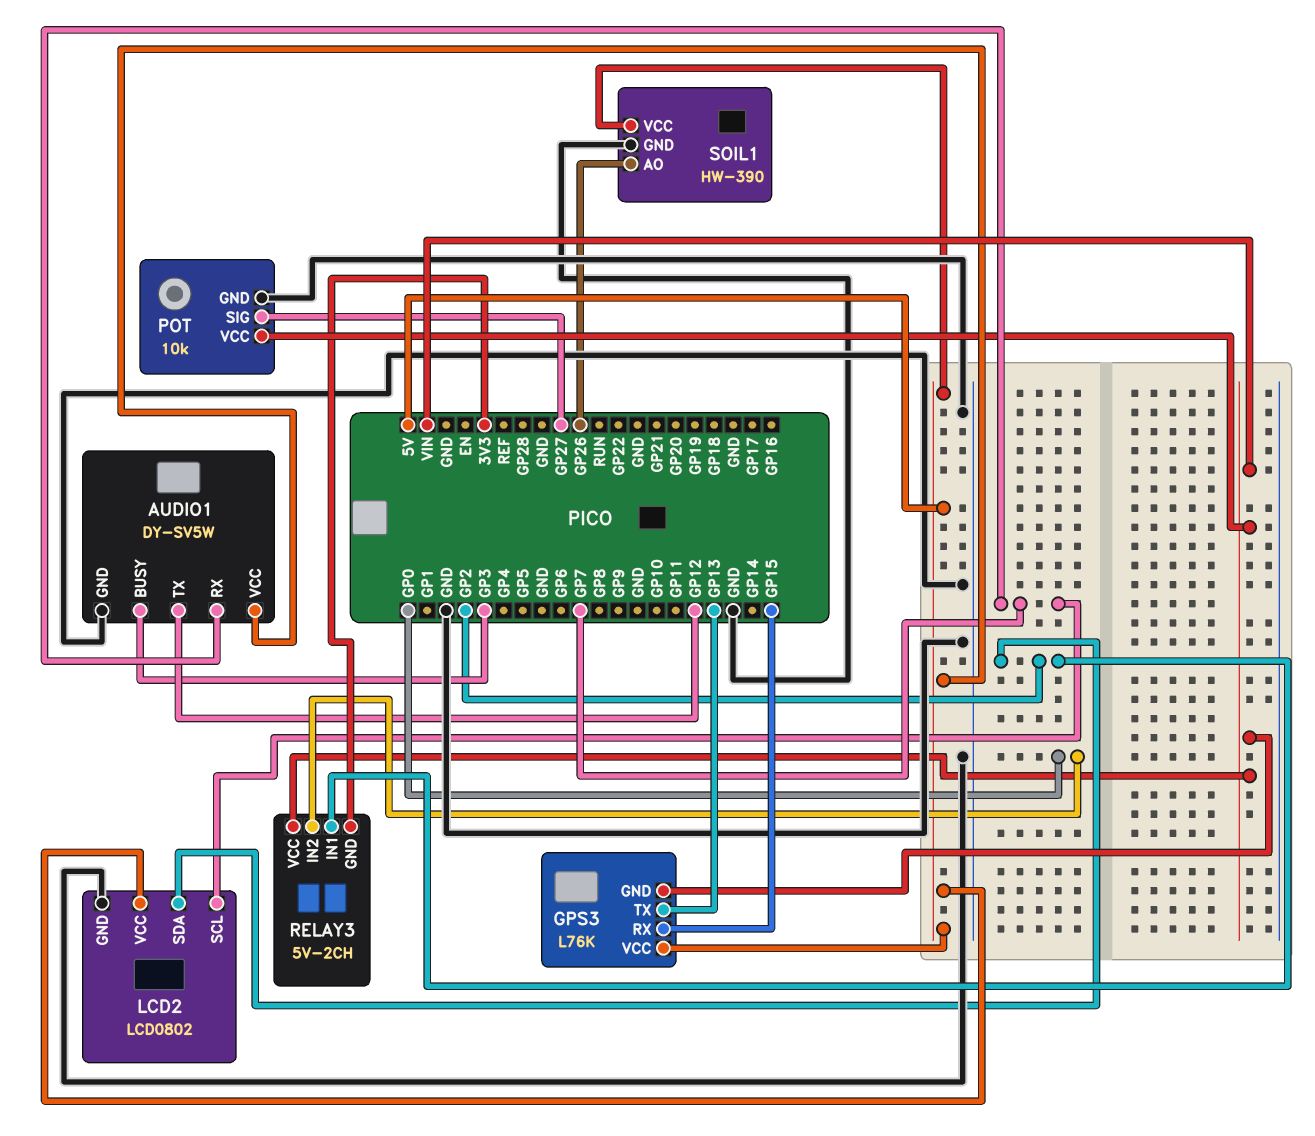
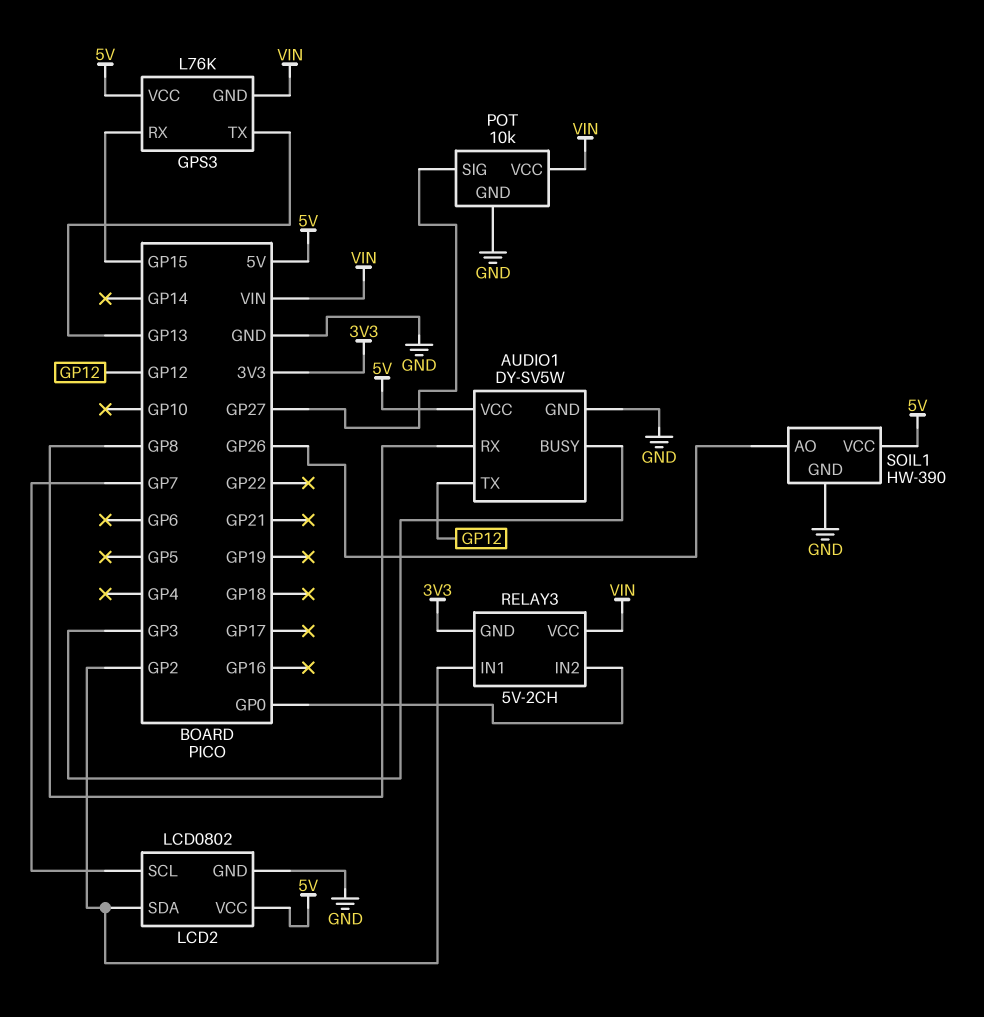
AUDIO1 pin RX: GP7 -> GP8

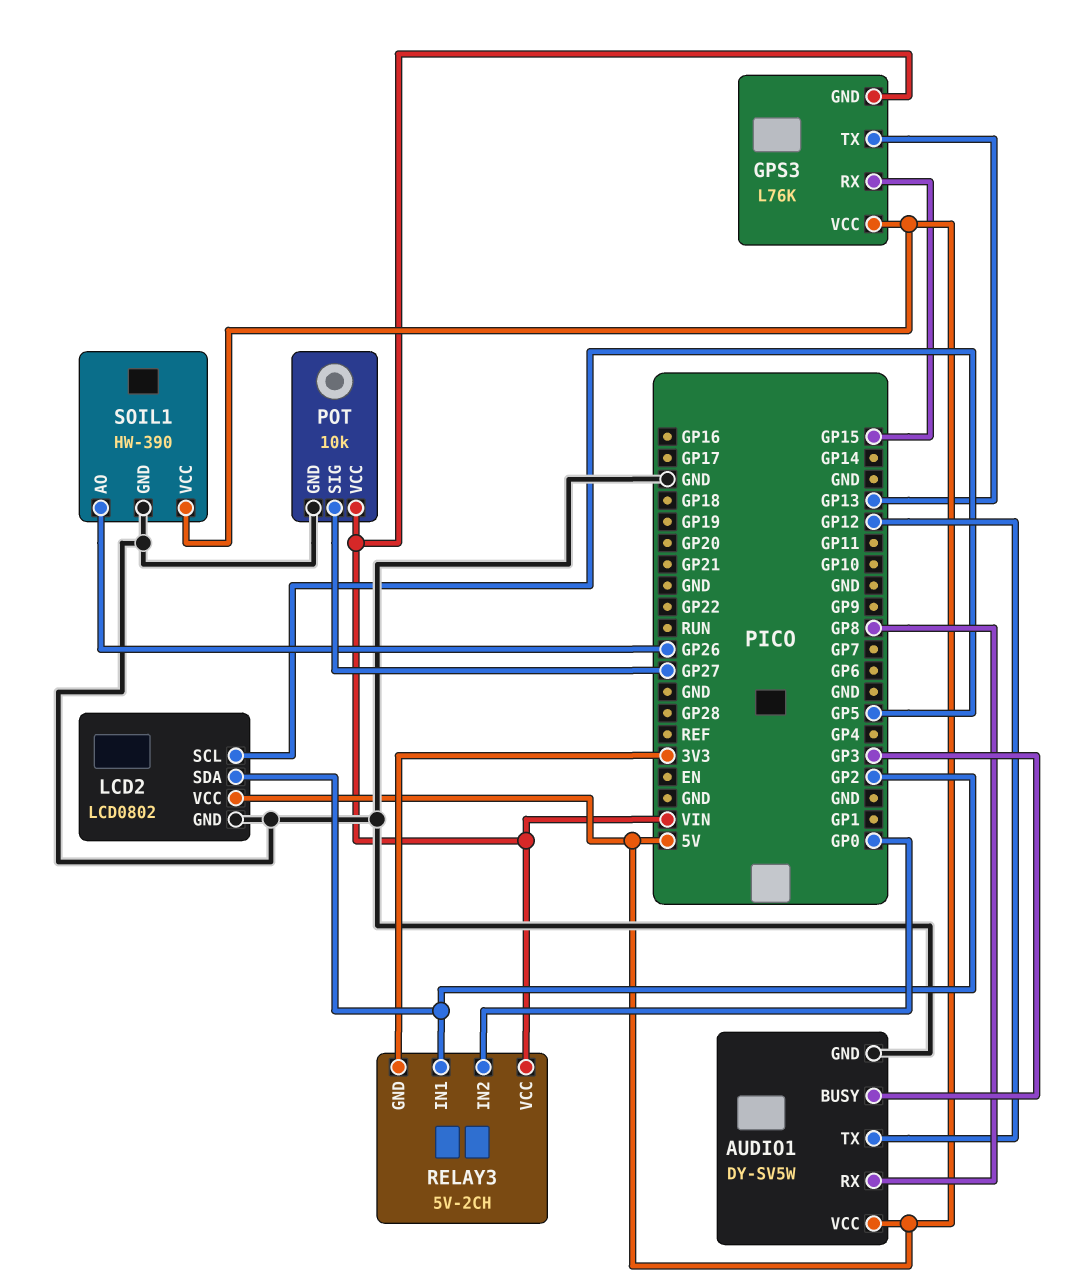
LCD2 pin SCL: GP7 -> GP5

